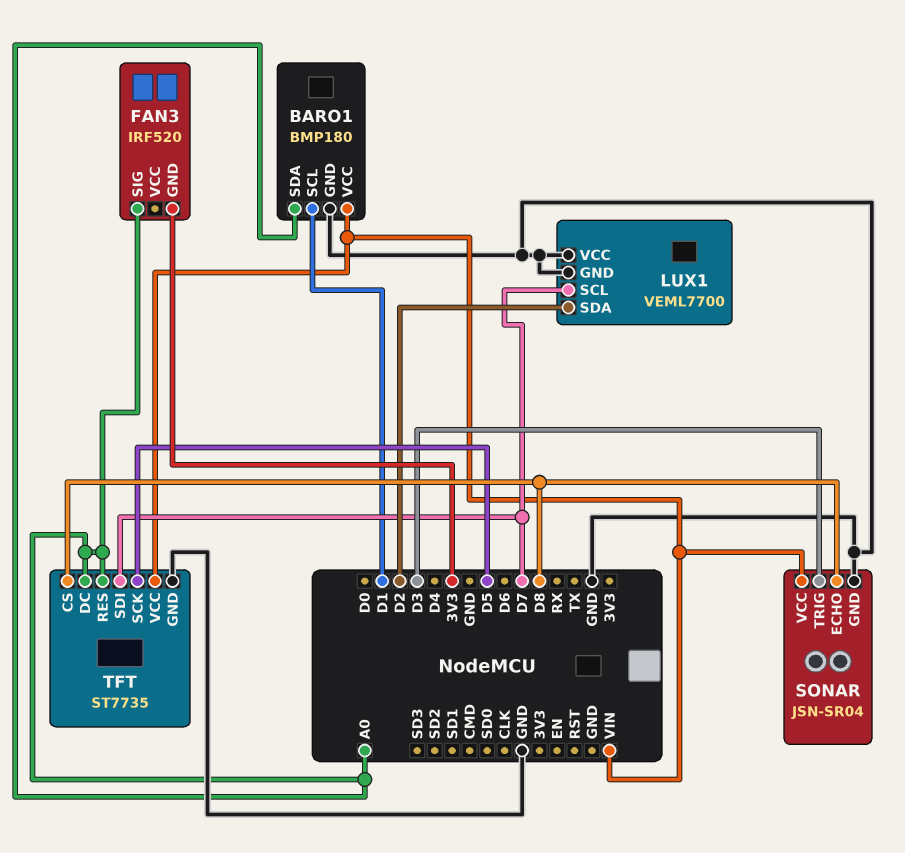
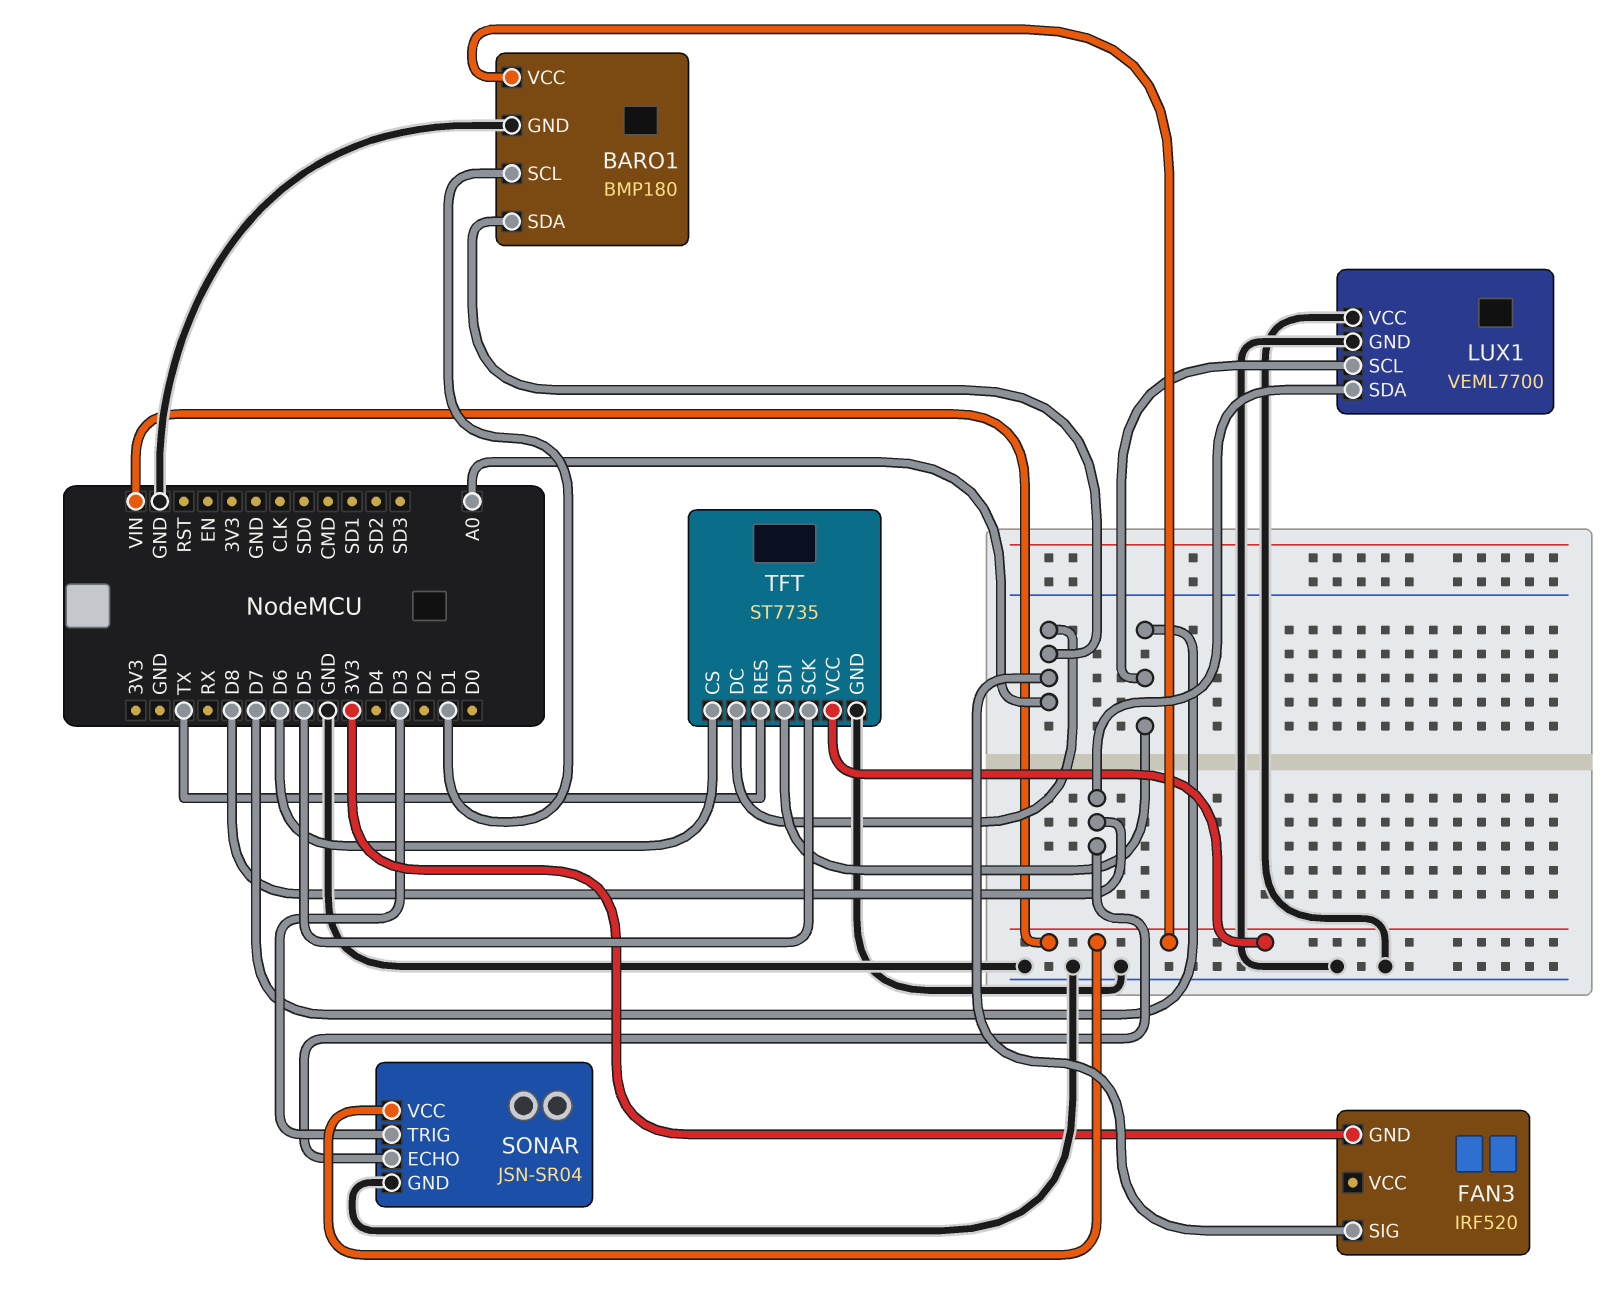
LUX1 pin SDA: D2 -> D8
TFT pin CS: D8 -> D6
TFT pin RES: A0 -> TX

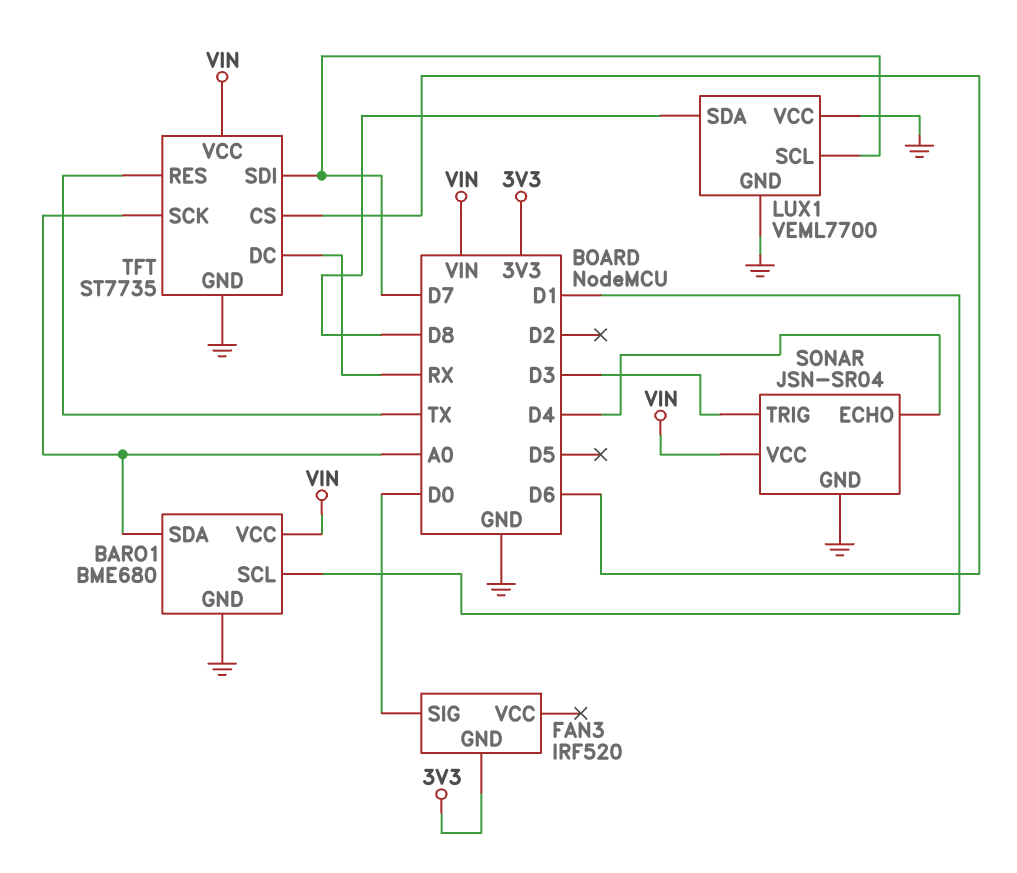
BARO1: BMP180 -> BME680
FAN3 pin SIG: A0 -> D0
SONAR pin ECHO: D8 -> D4
TFT pin DC: A0 -> RX
TFT pin SCK: D5 -> A0

